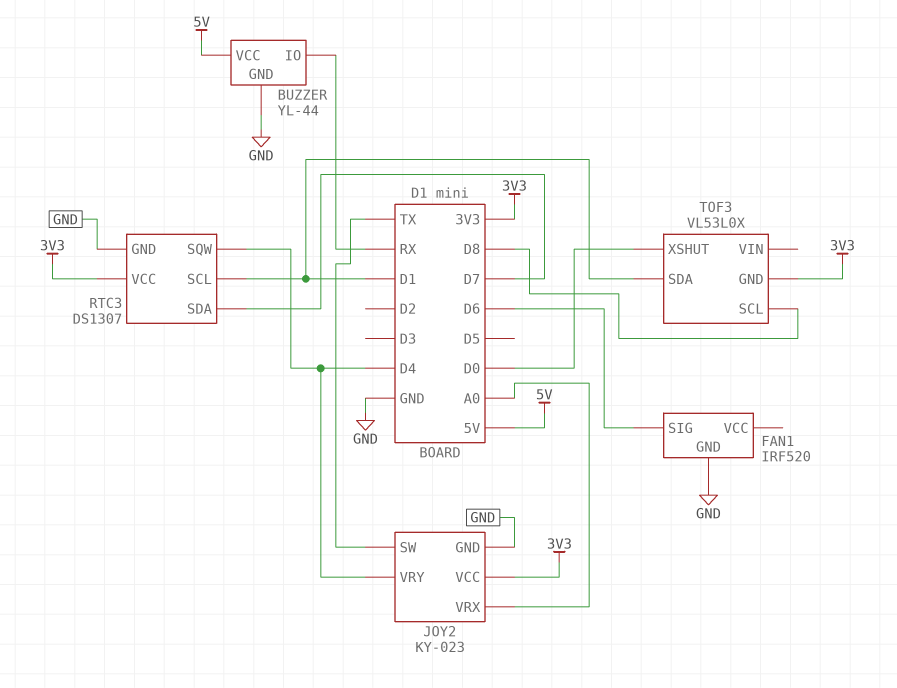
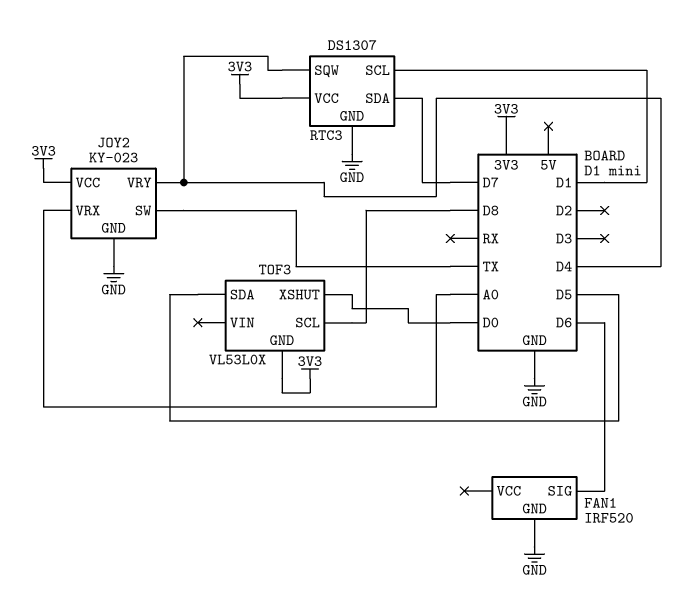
BUZZER: YL-44 -> none
BUZZER pin GND: GND -> none
BUZZER pin IO: RX -> none
BUZZER pin VCC: 5V -> none
TOF3 pin SDA: D1 -> D5

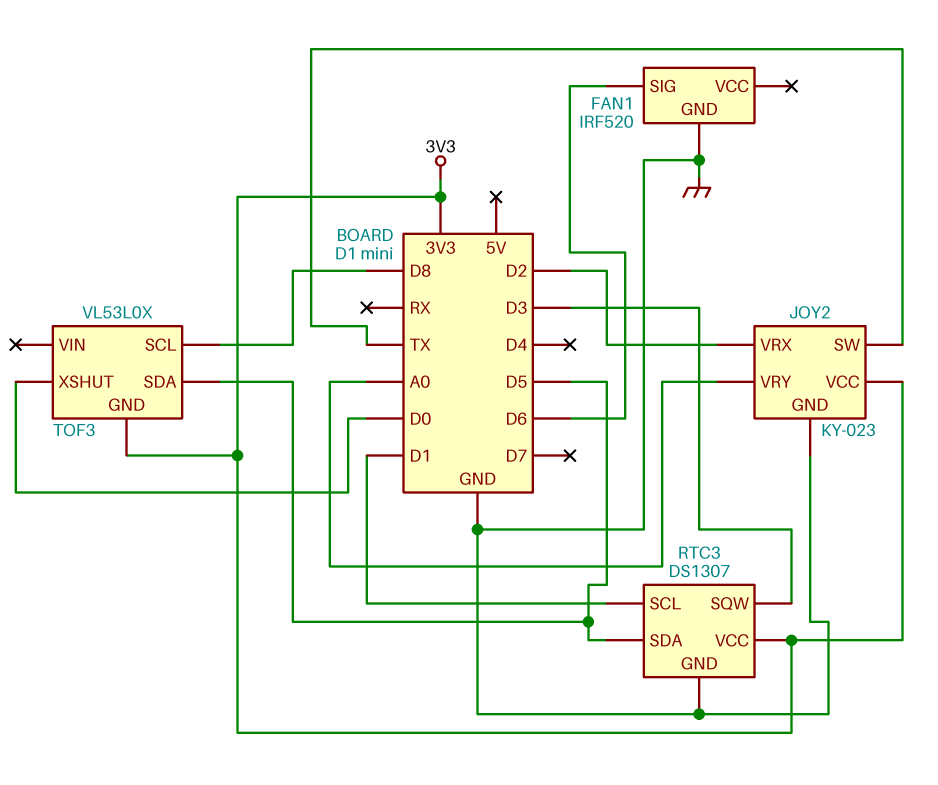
JOY2 pin VRX: A0 -> D2
JOY2 pin VRY: D4 -> A0
RTC3 pin SDA: D7 -> D5
RTC3 pin SQW: D4 -> D3

